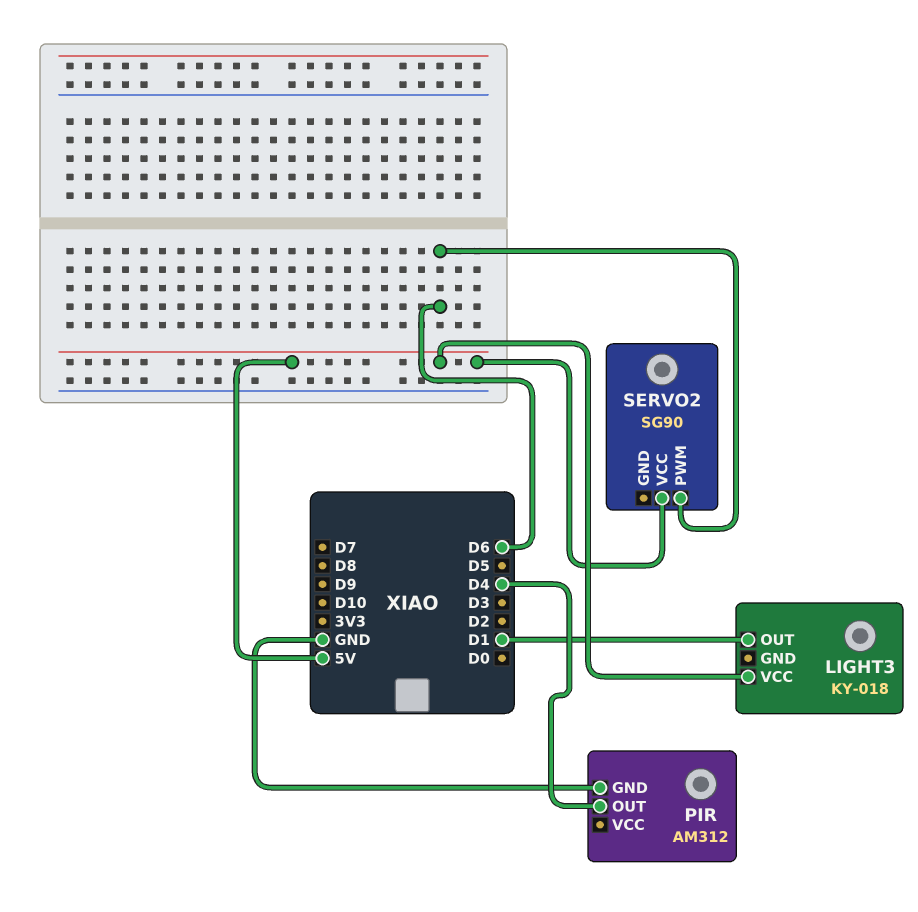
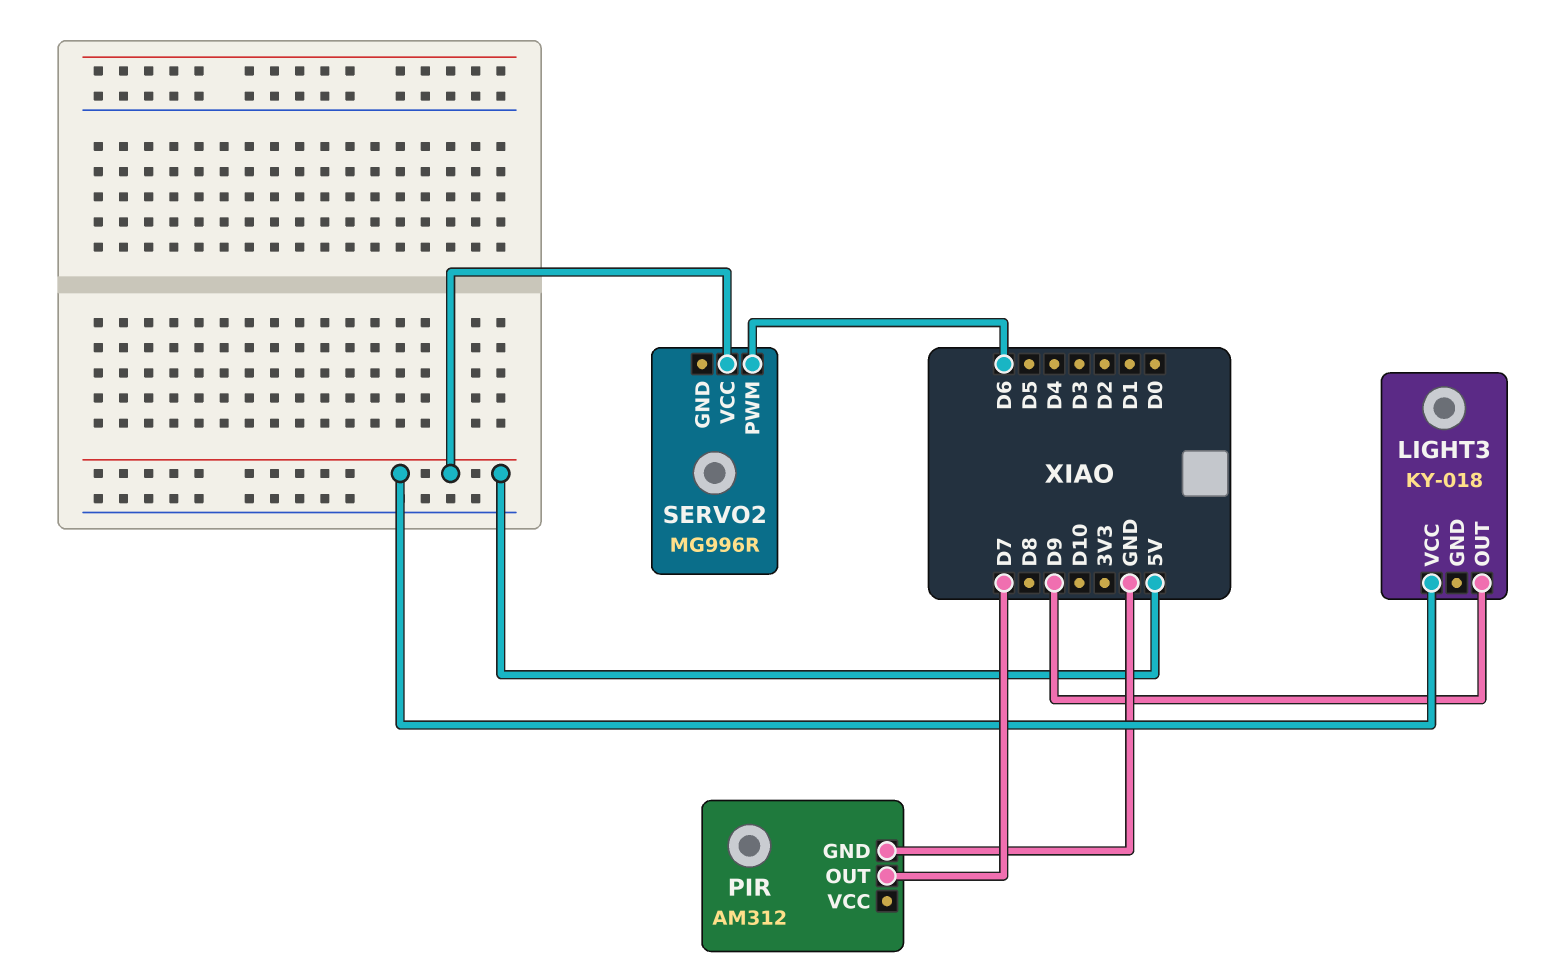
LIGHT3 pin OUT: D1 -> D9
PIR pin OUT: D4 -> D7
SERVO2: SG90 -> MG996R

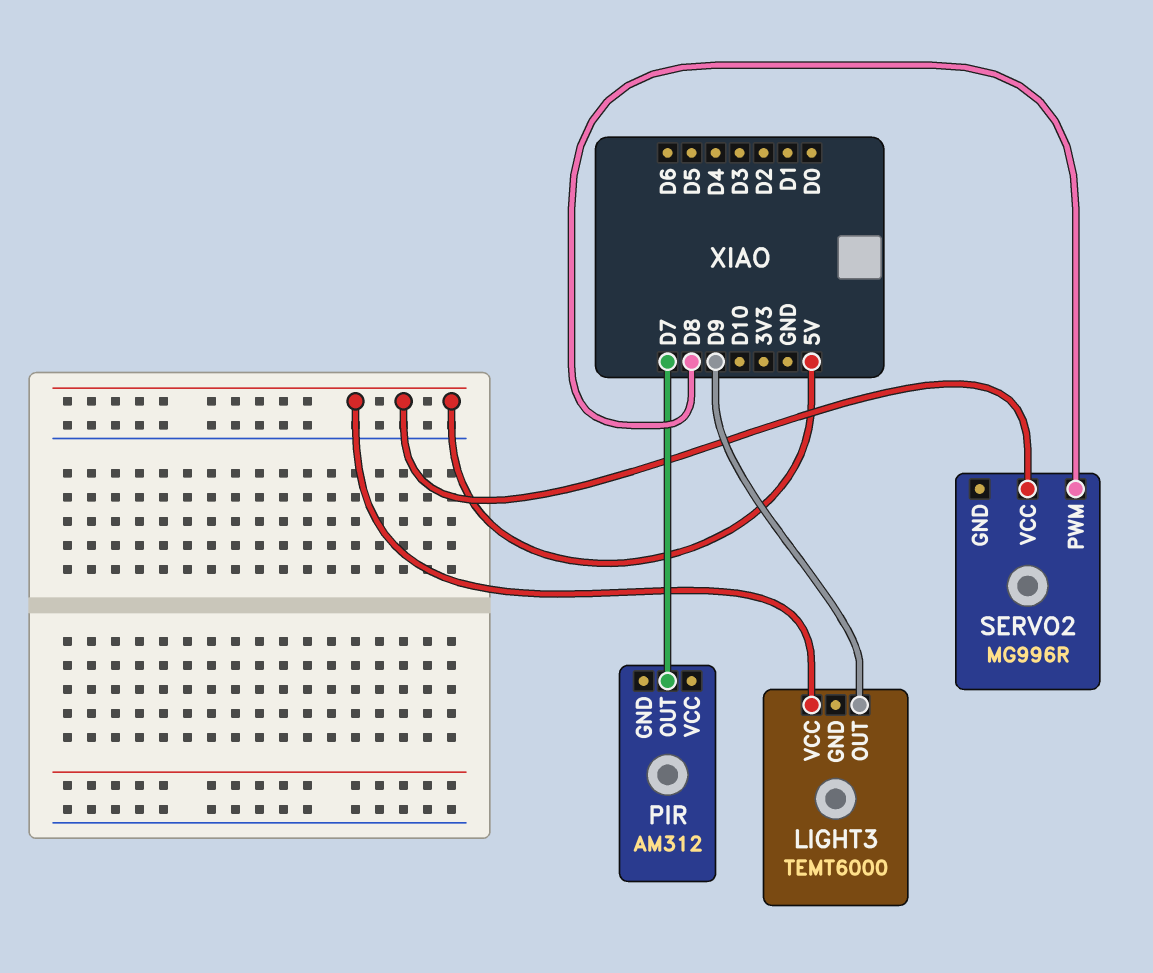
LIGHT3: KY-018 -> TEMT6000
PIR pin GND: GND -> none
SERVO2 pin PWM: D6 -> D8

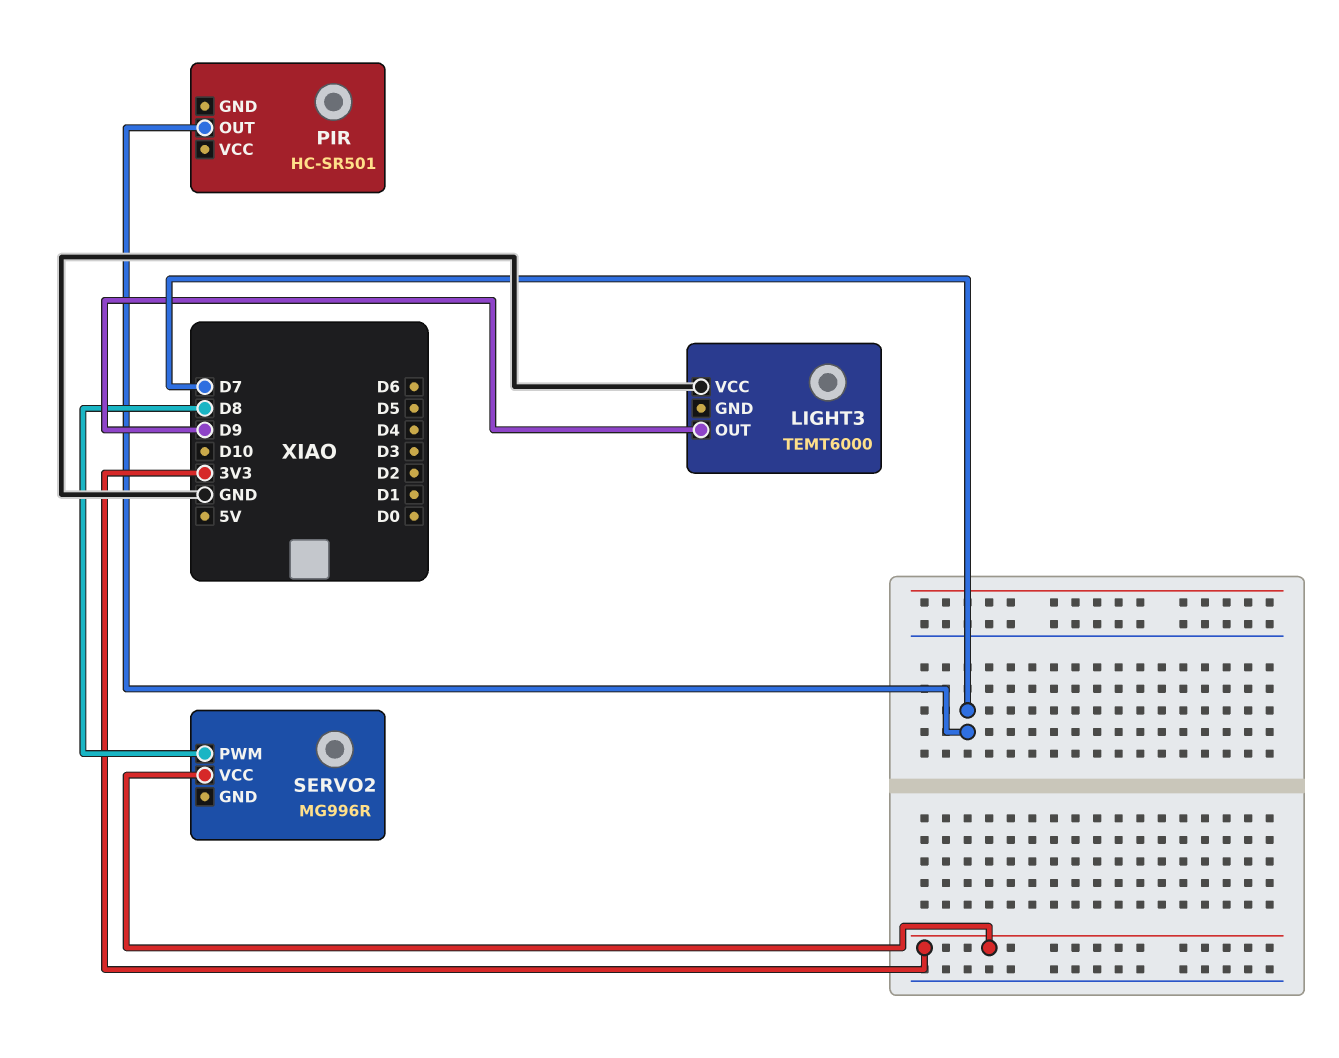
LIGHT3 pin VCC: 5V -> GND
PIR: AM312 -> HC-SR501
SERVO2 pin VCC: 5V -> 3V3

